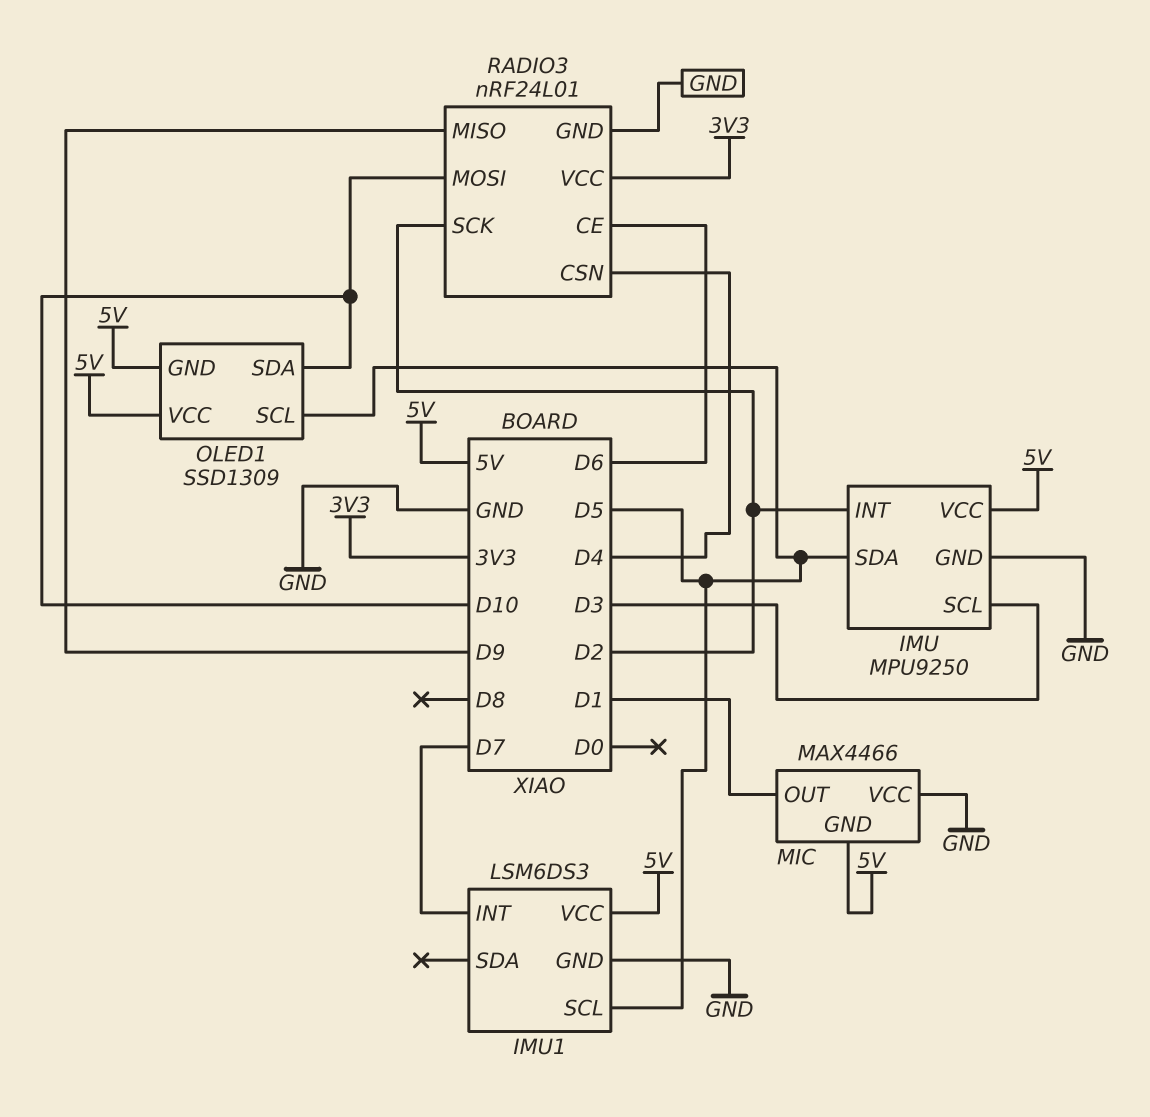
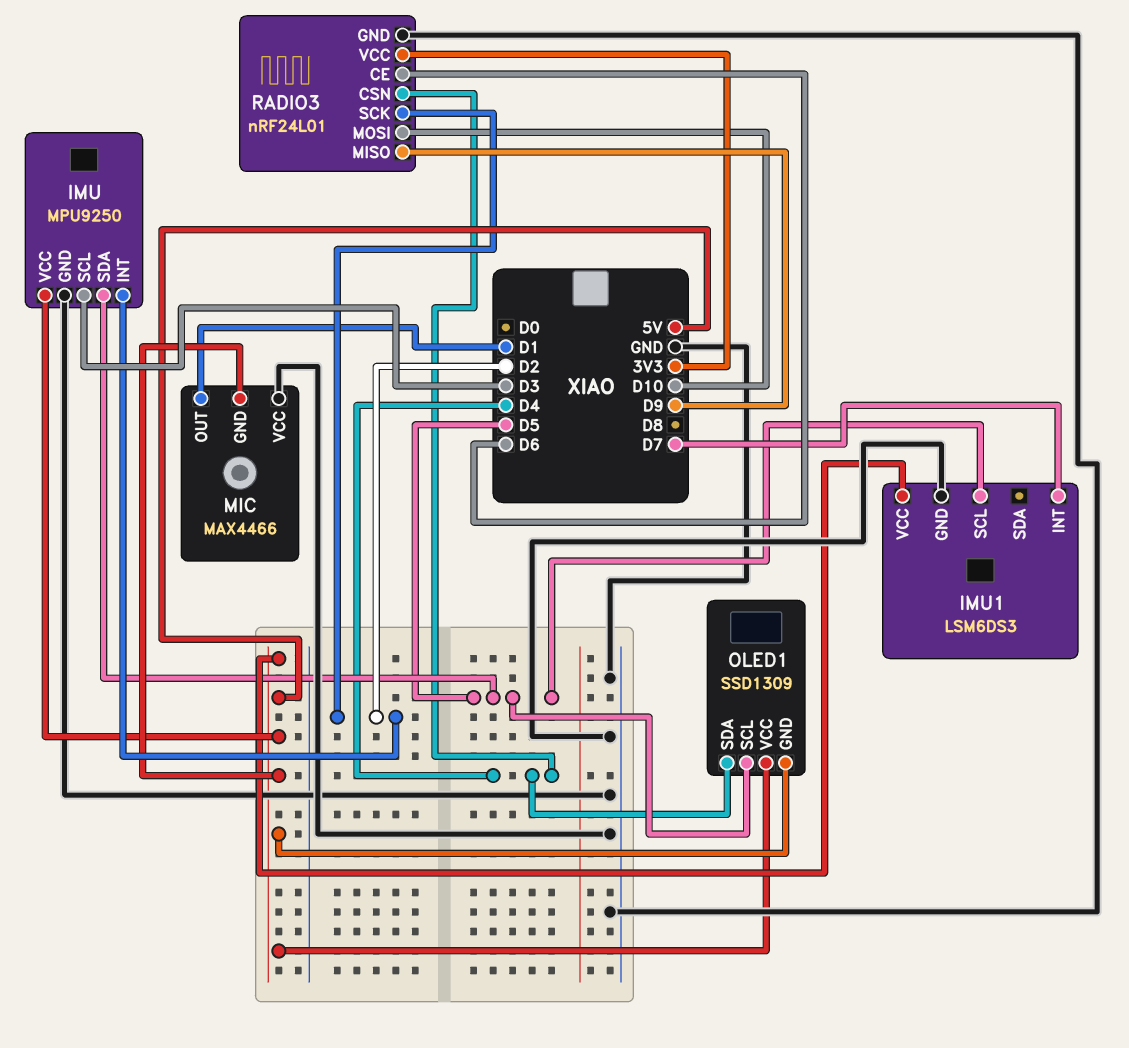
OLED1 pin SDA: D10 -> D4

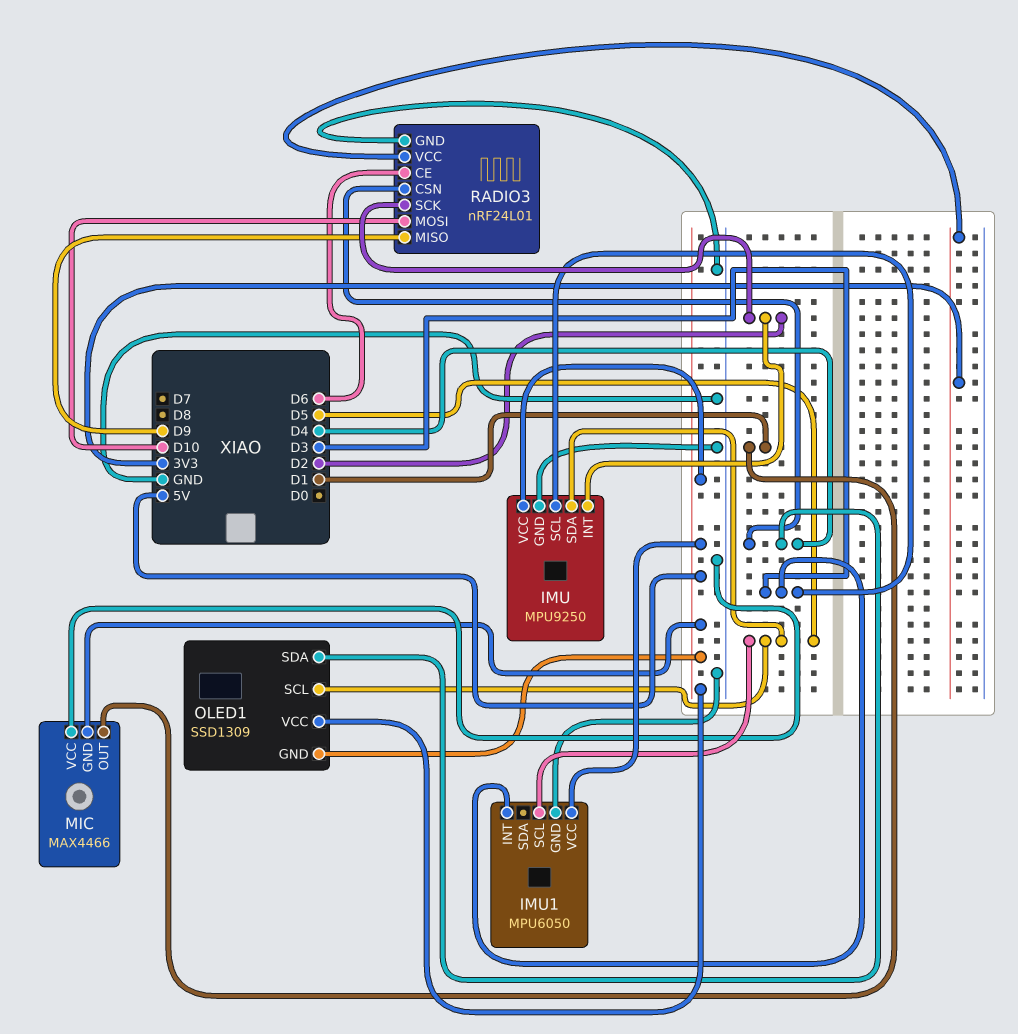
IMU1: LSM6DS3 -> MPU6050
IMU1 pin INT: D7 -> D3

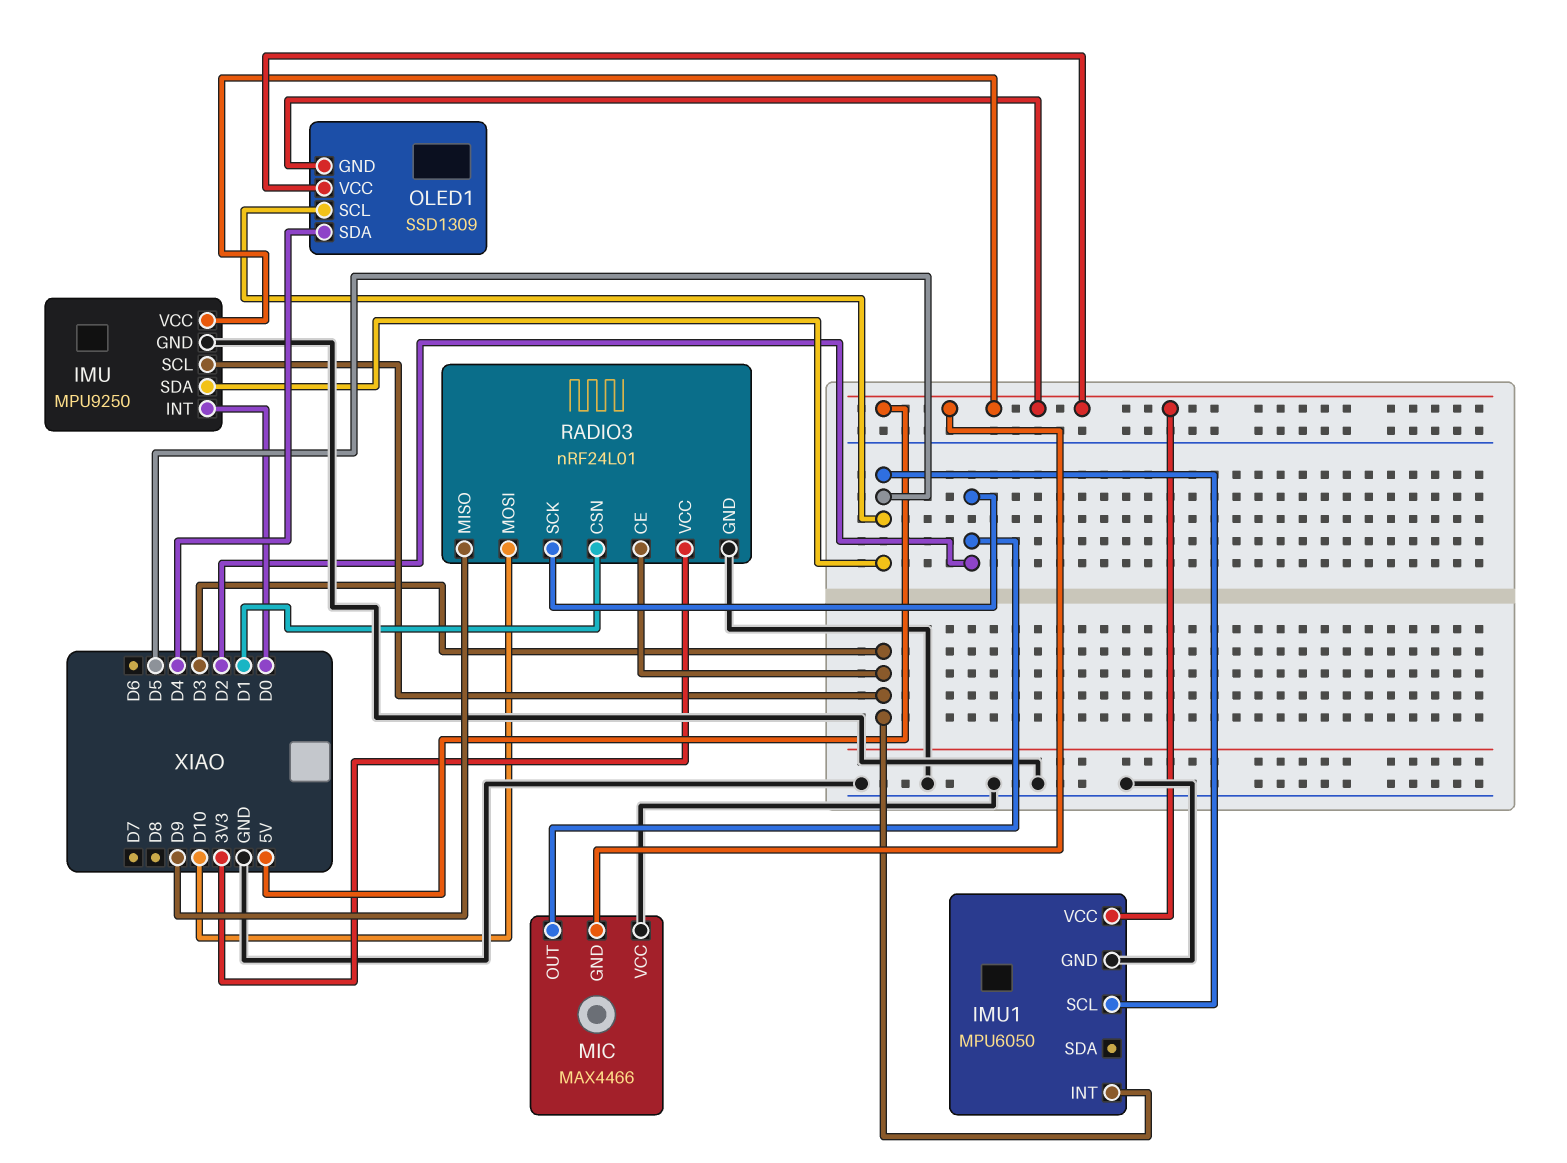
IMU pin INT: D2 -> D0
MIC pin OUT: D1 -> D2
RADIO3 pin CE: D6 -> D3
RADIO3 pin CSN: D4 -> D1

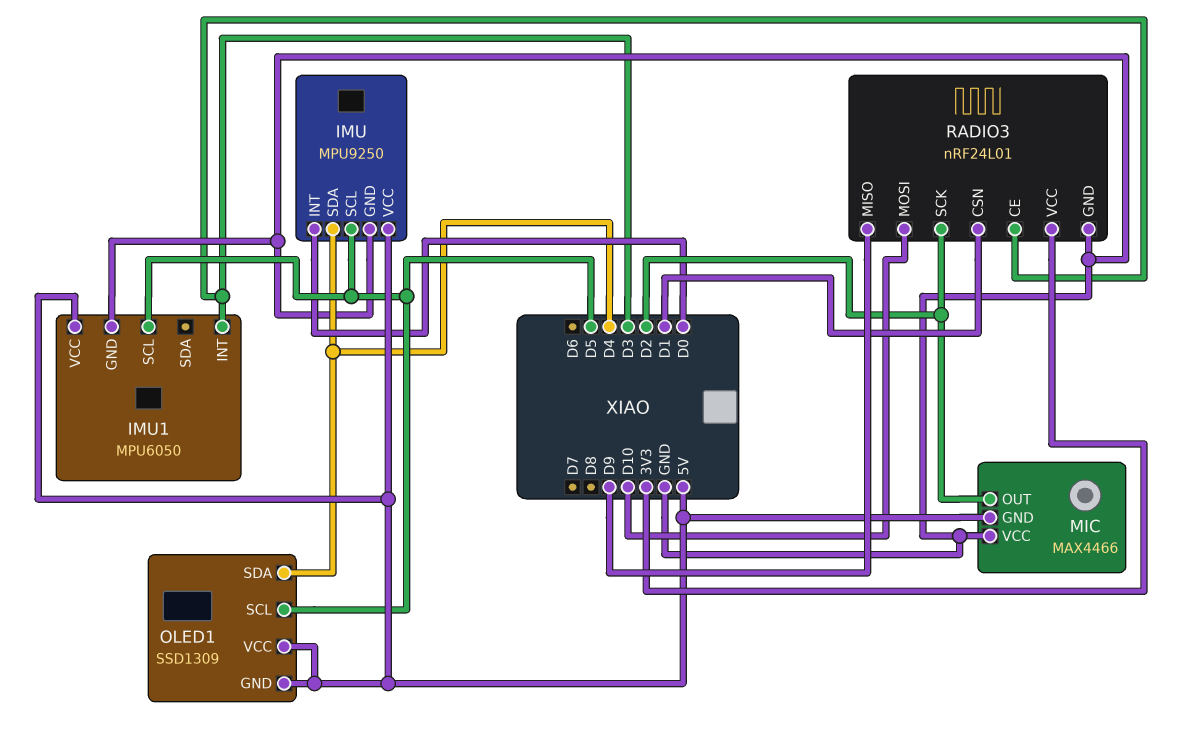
IMU pin SCL: D3 -> D5
IMU pin SDA: D5 -> D4

